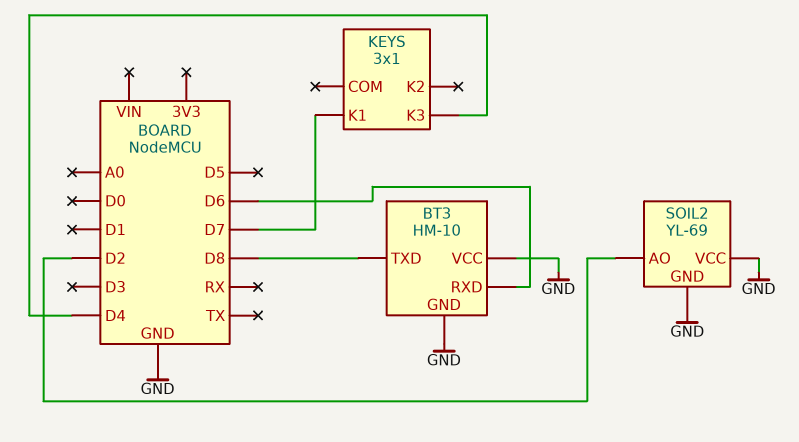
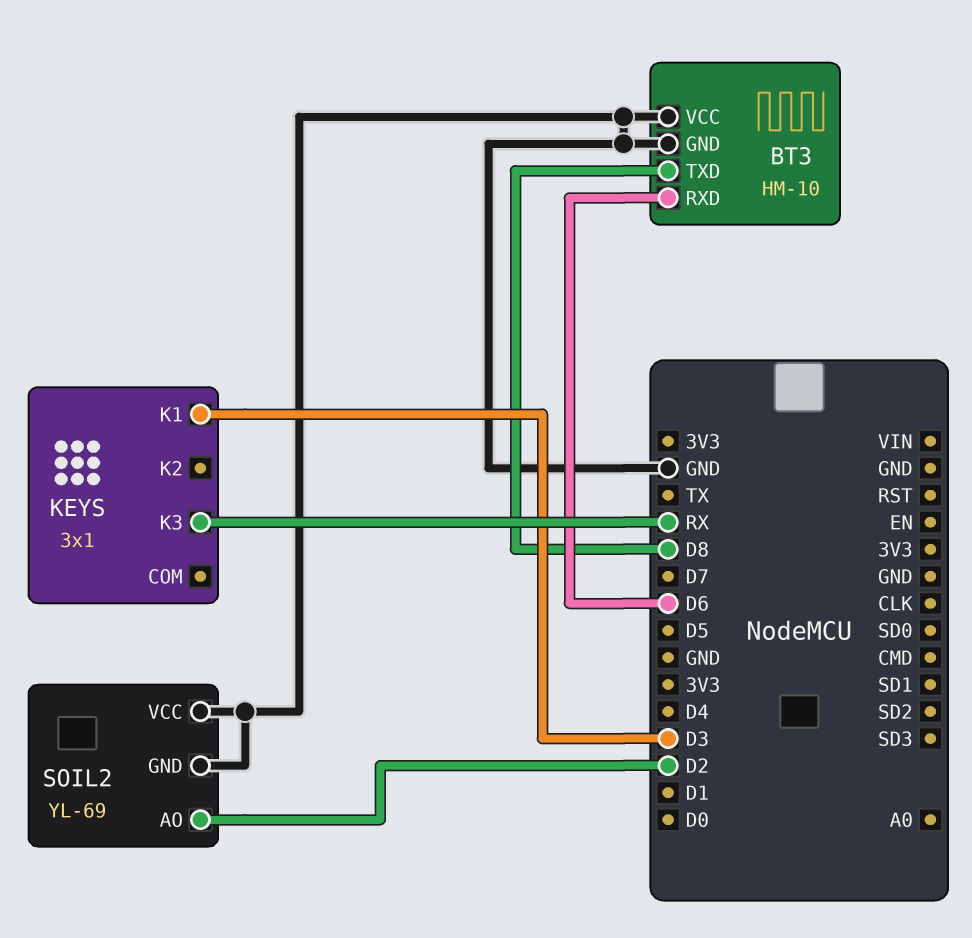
KEYS pin K1: D7 -> D3
KEYS pin K3: D4 -> RX

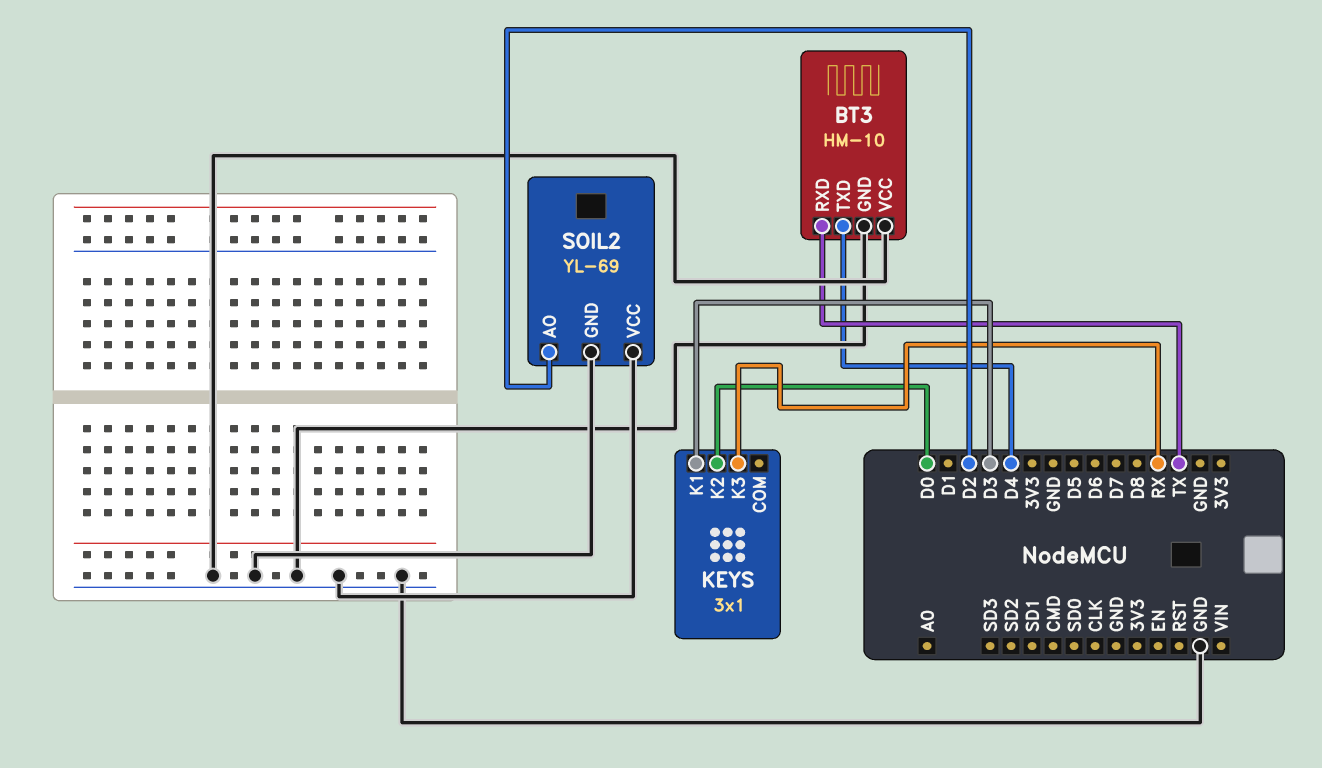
BT3 pin RXD: D6 -> TX
BT3 pin TXD: D8 -> D4
KEYS pin K2: none -> D0

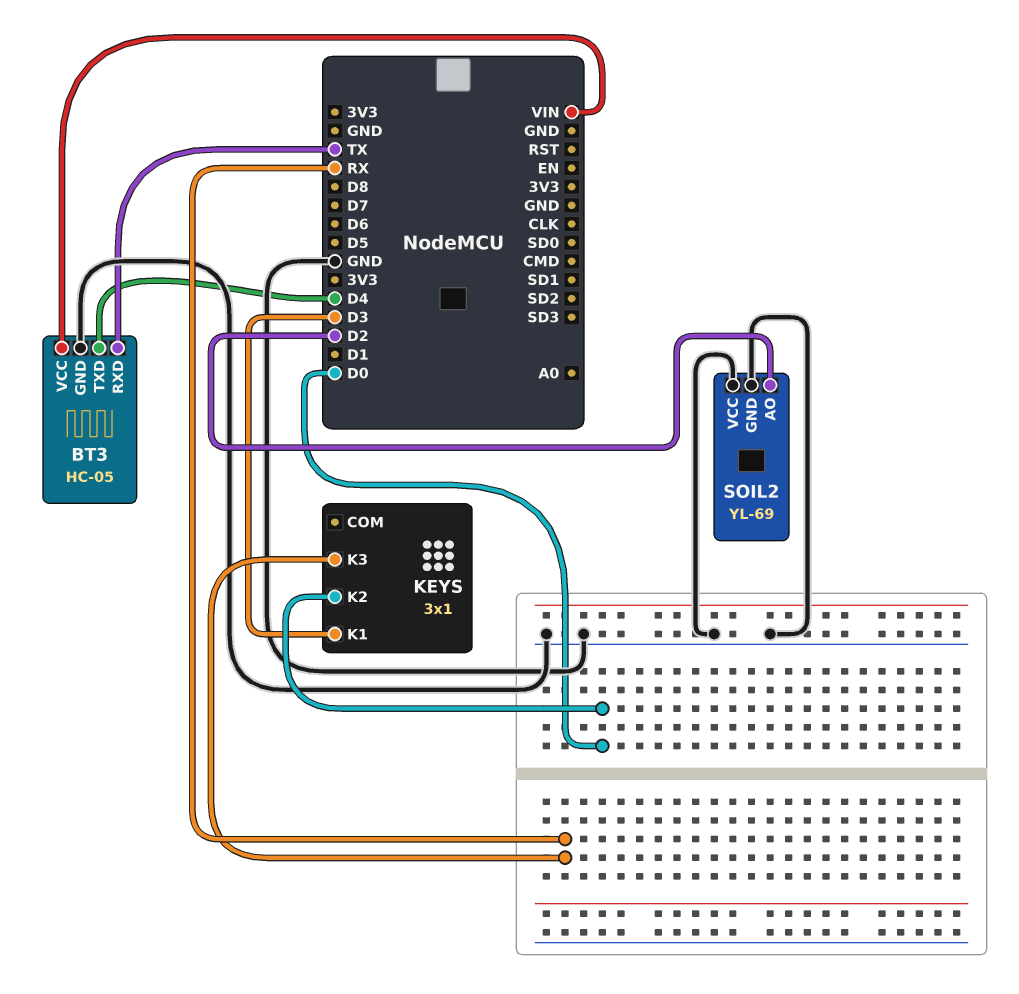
BT3: HM-10 -> HC-05
BT3 pin VCC: GND -> VIN

